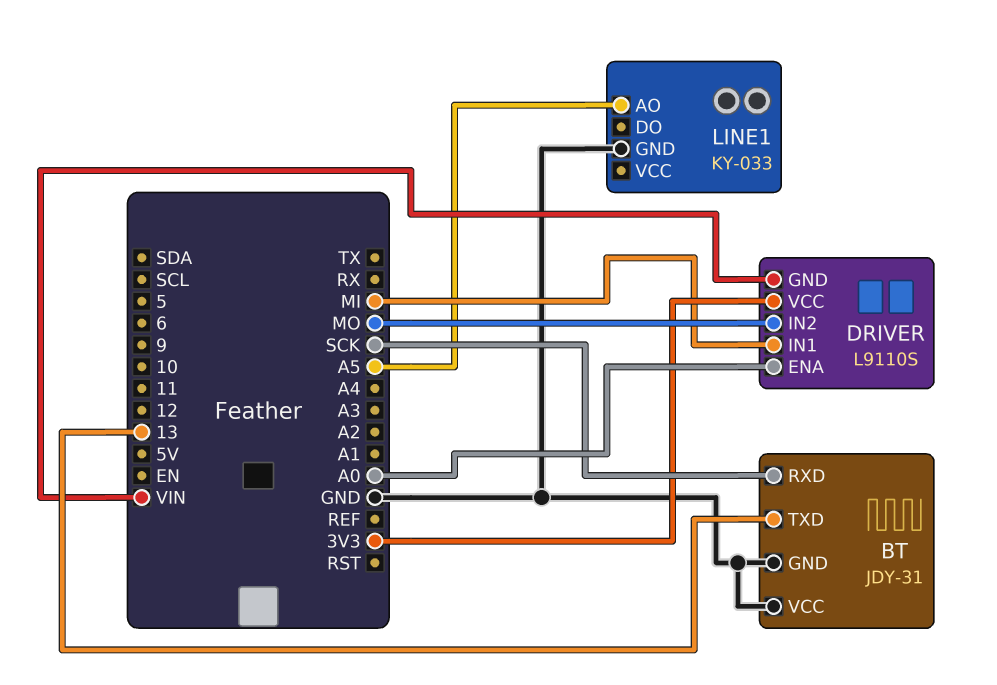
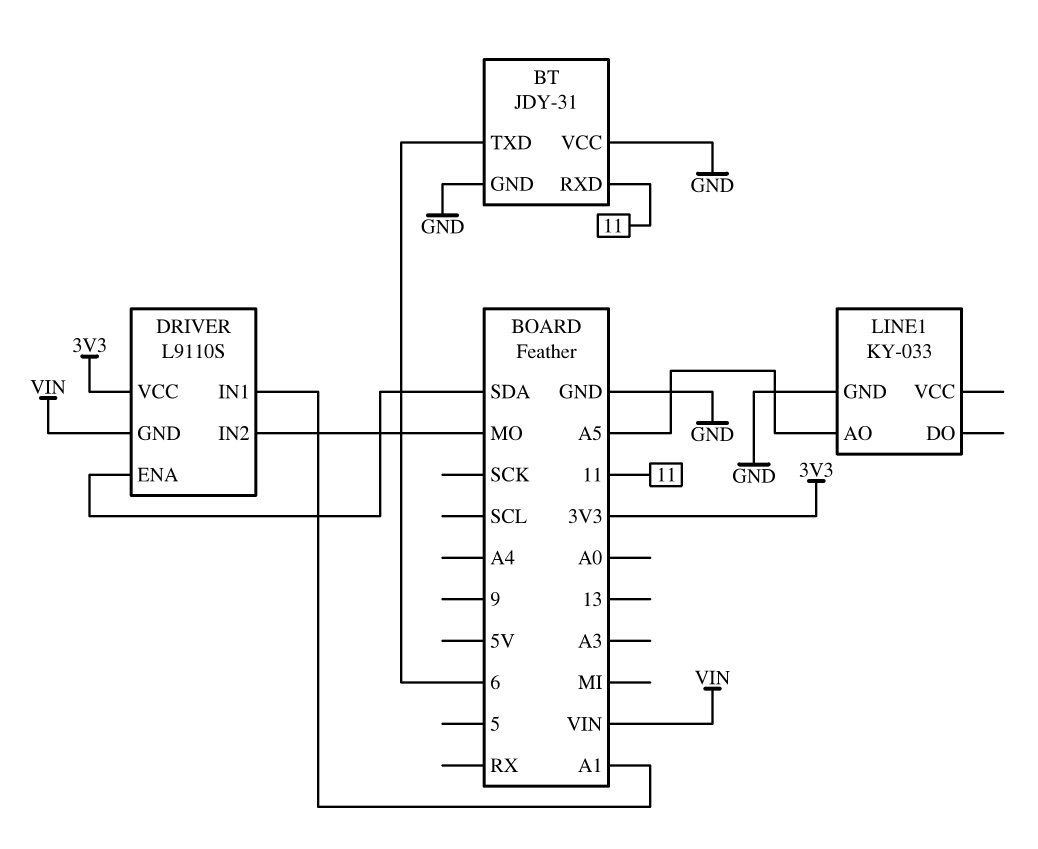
BT pin RXD: SCK -> 11
BT pin TXD: 13 -> 6
DRIVER pin ENA: A0 -> SDA
DRIVER pin IN1: MI -> A1

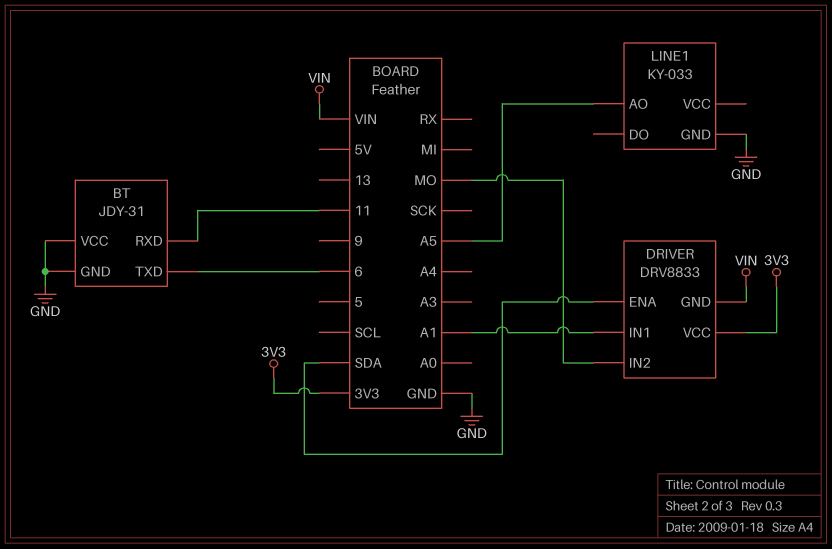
DRIVER: L9110S -> DRV8833

